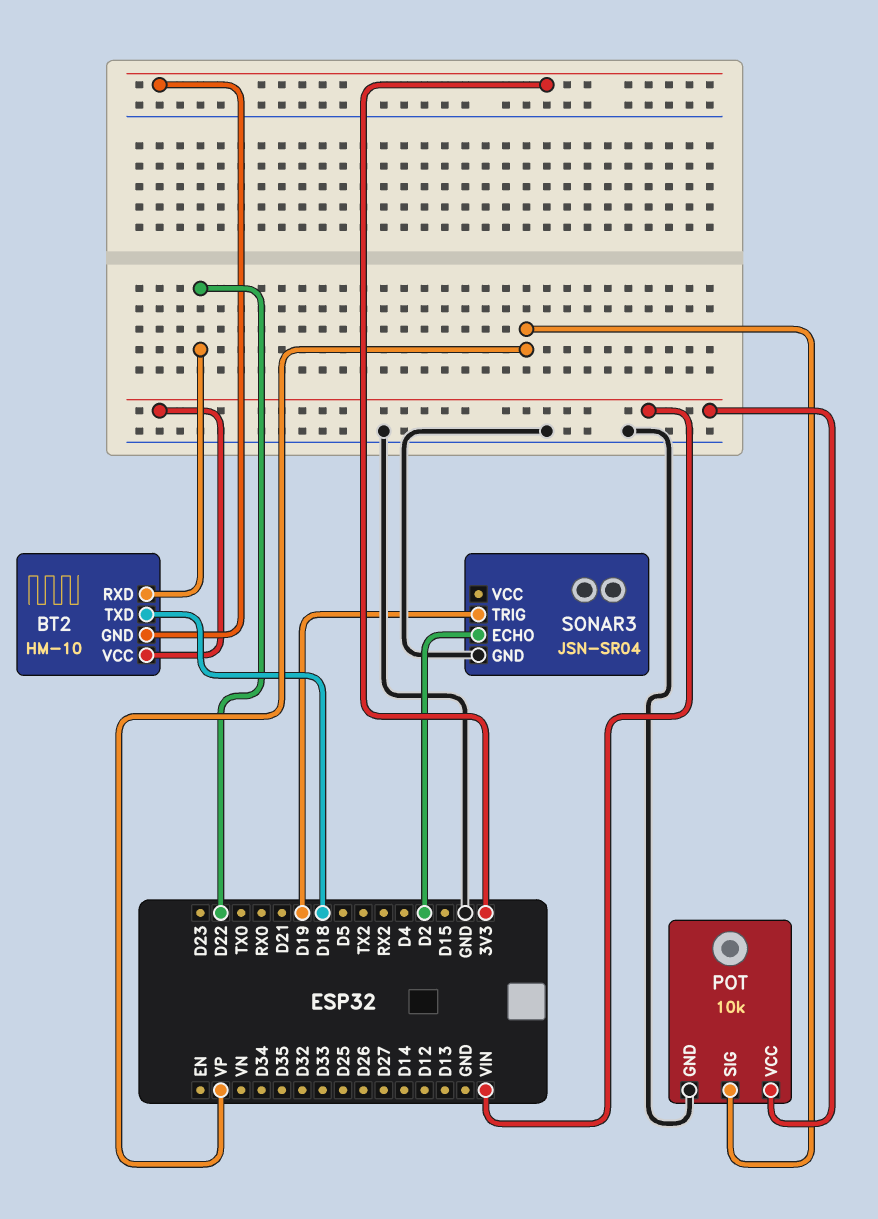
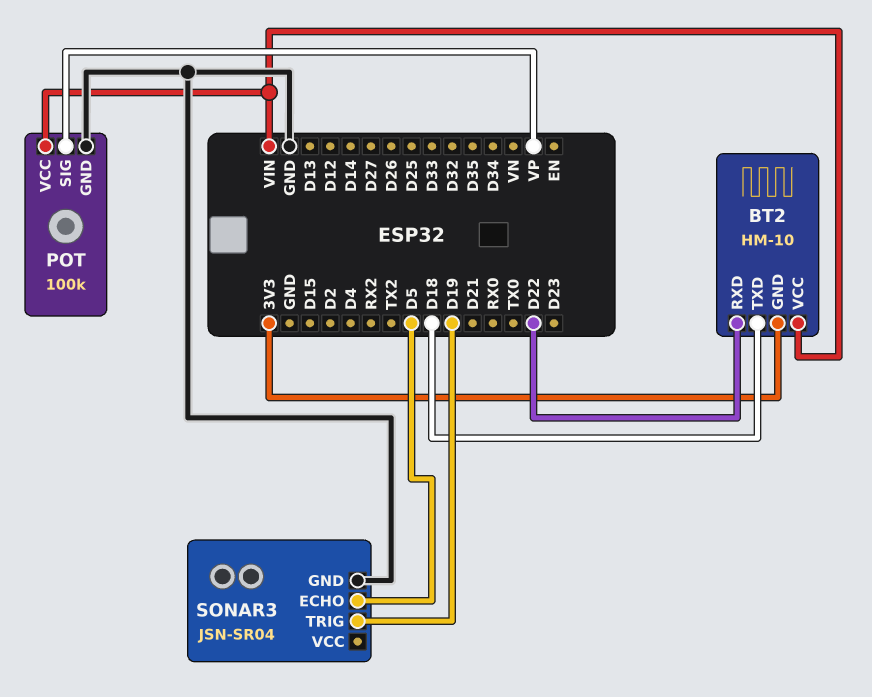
POT: 10k -> 100k
SONAR3 pin ECHO: D2 -> D5

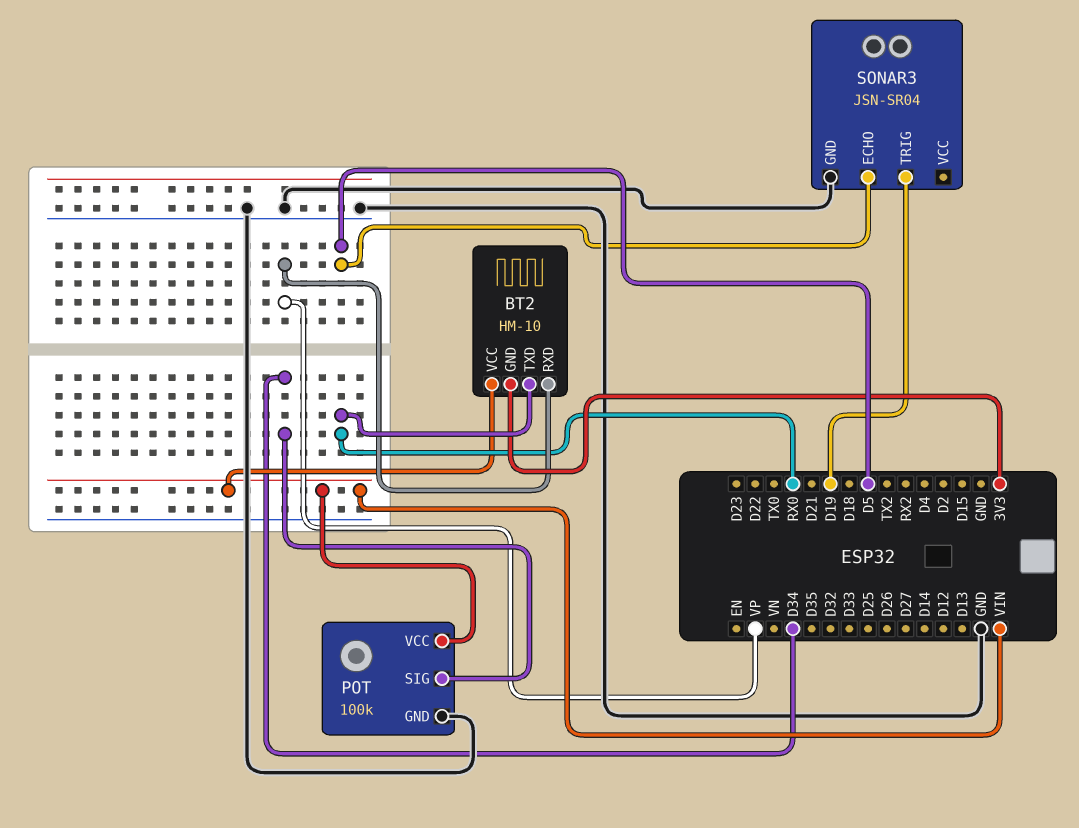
BT2 pin RXD: D22 -> VP
BT2 pin TXD: D18 -> RX0
POT pin SIG: VP -> D34

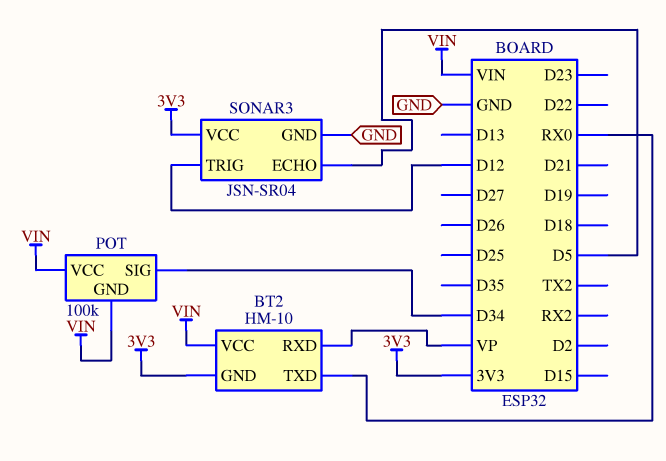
POT pin GND: GND -> VIN
SONAR3 pin TRIG: D19 -> D12
SONAR3 pin VCC: none -> 3V3

